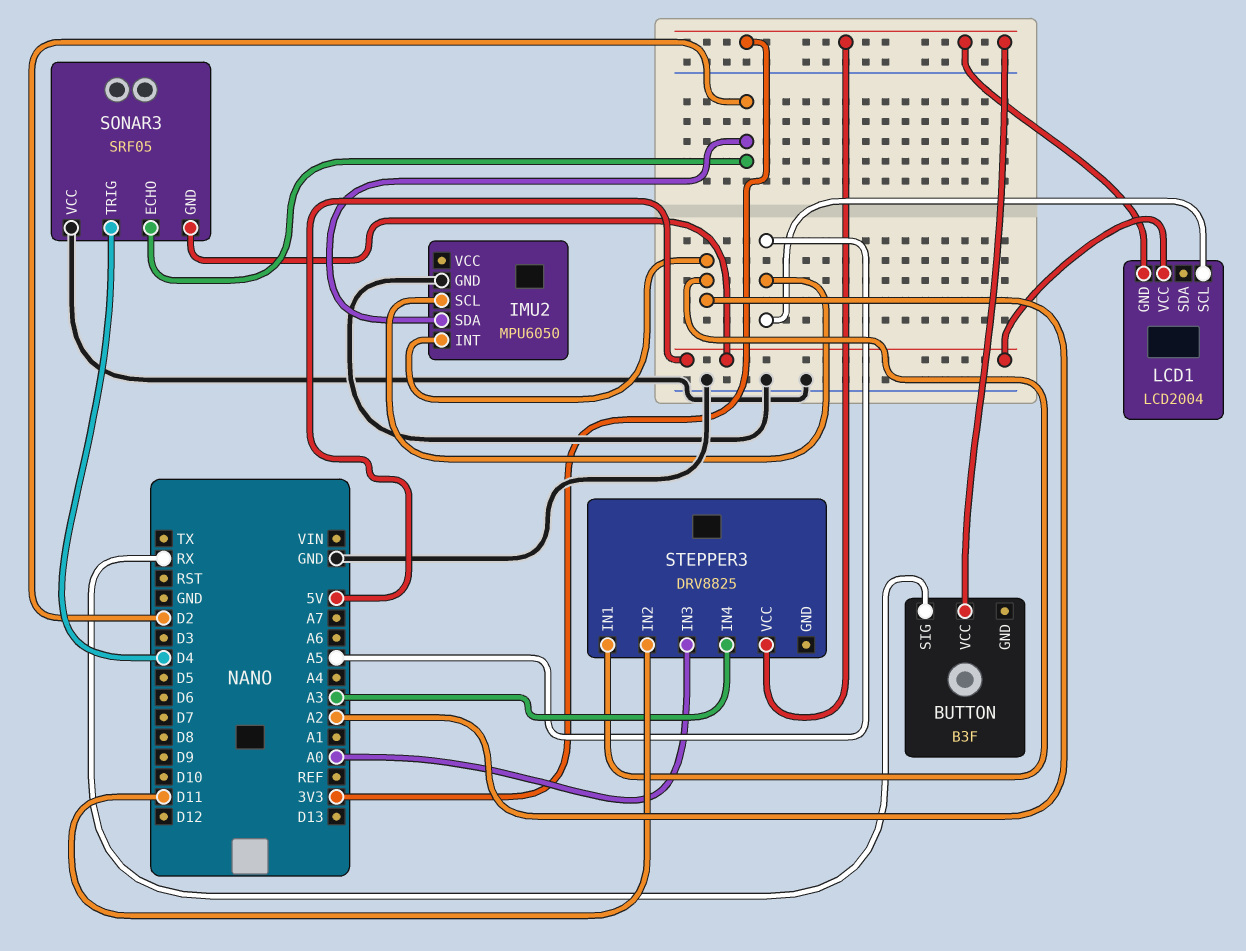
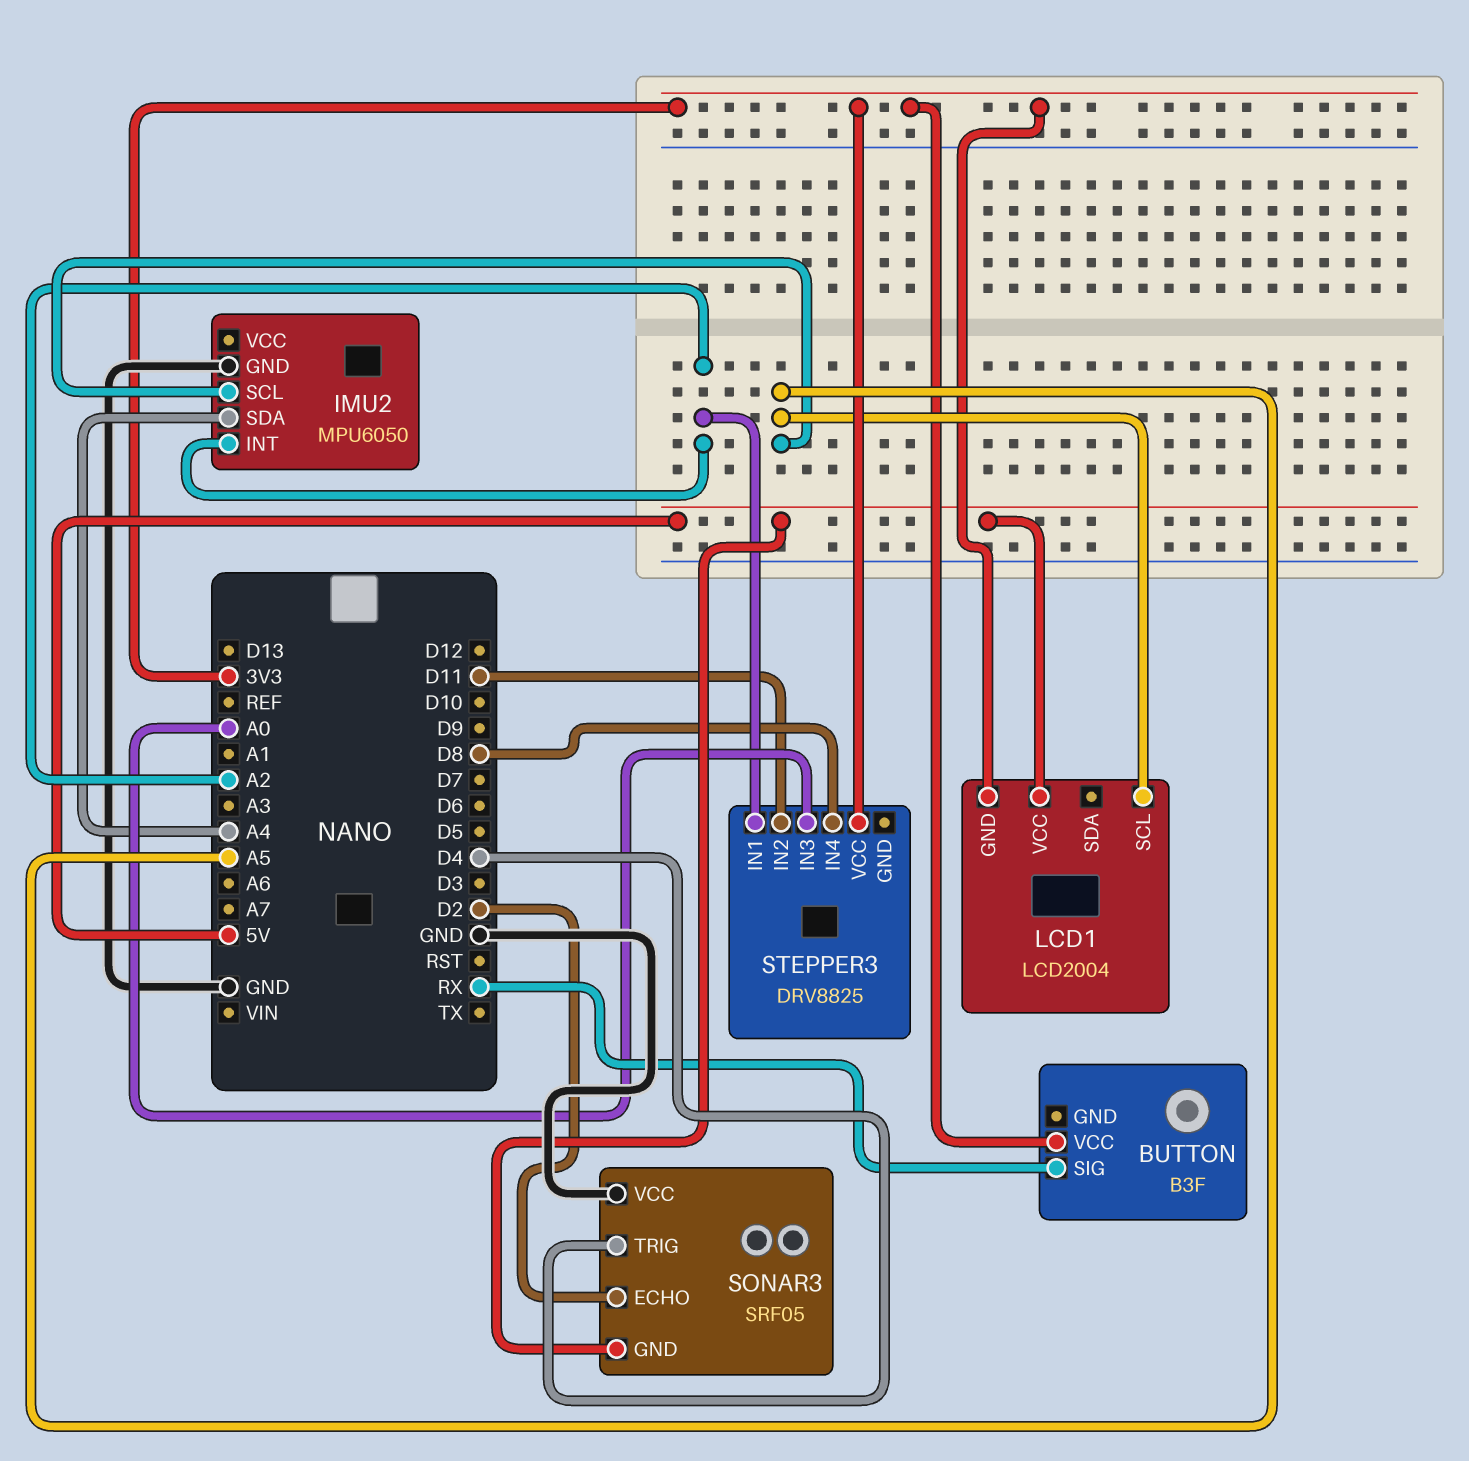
IMU2 pin SDA: D2 -> A4
STEPPER3 pin IN4: A3 -> D8

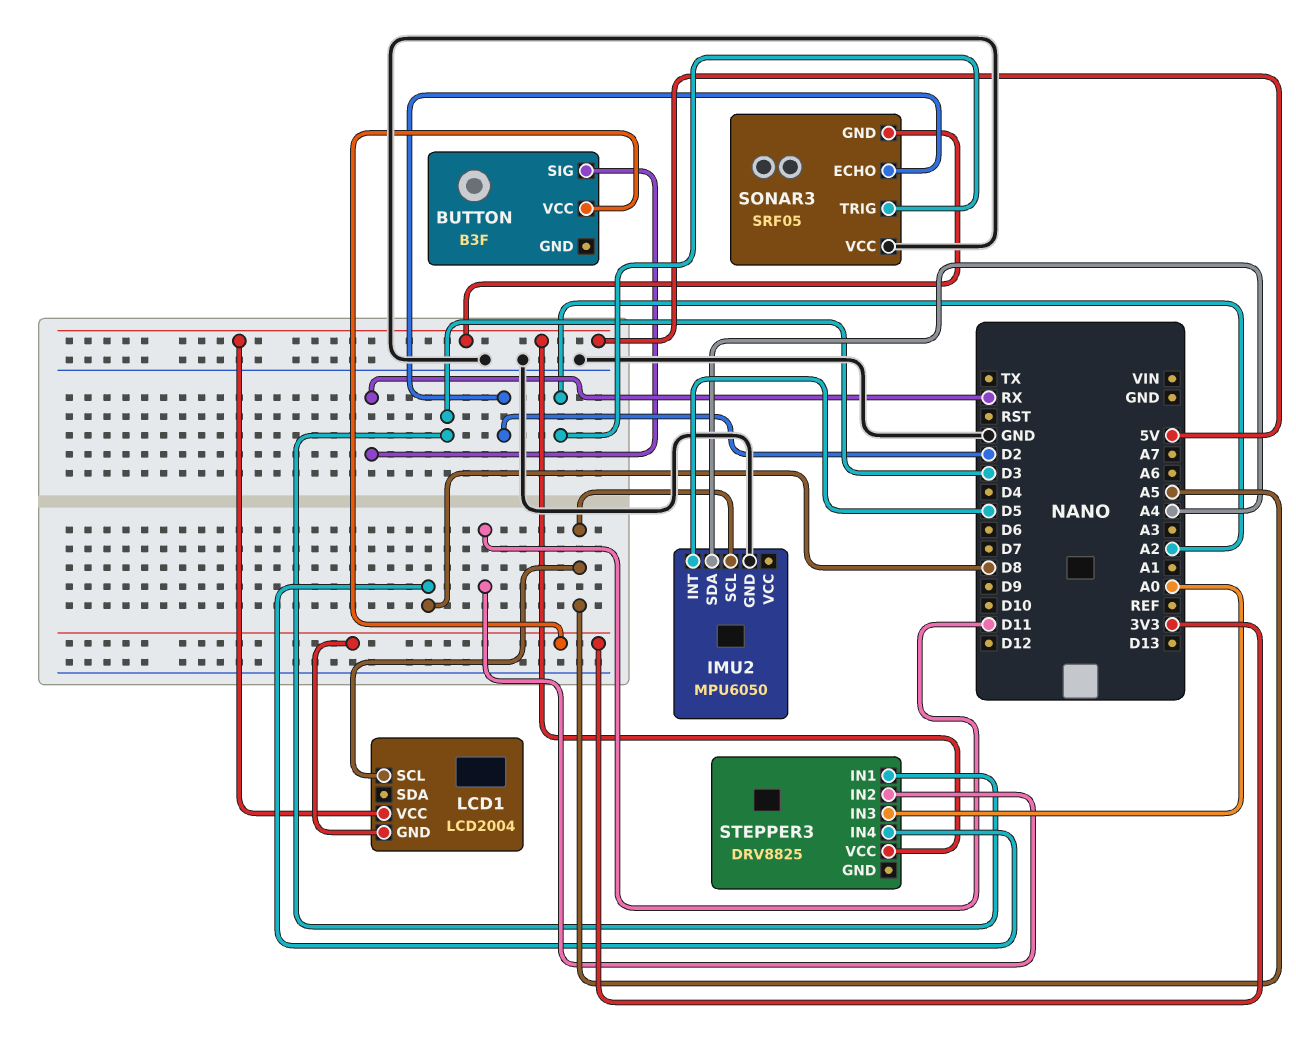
IMU2 pin INT: A2 -> D5
SONAR3 pin TRIG: D4 -> A2
STEPPER3 pin IN1: A2 -> D3
STEPPER3 pin VCC: 3V3 -> 5V

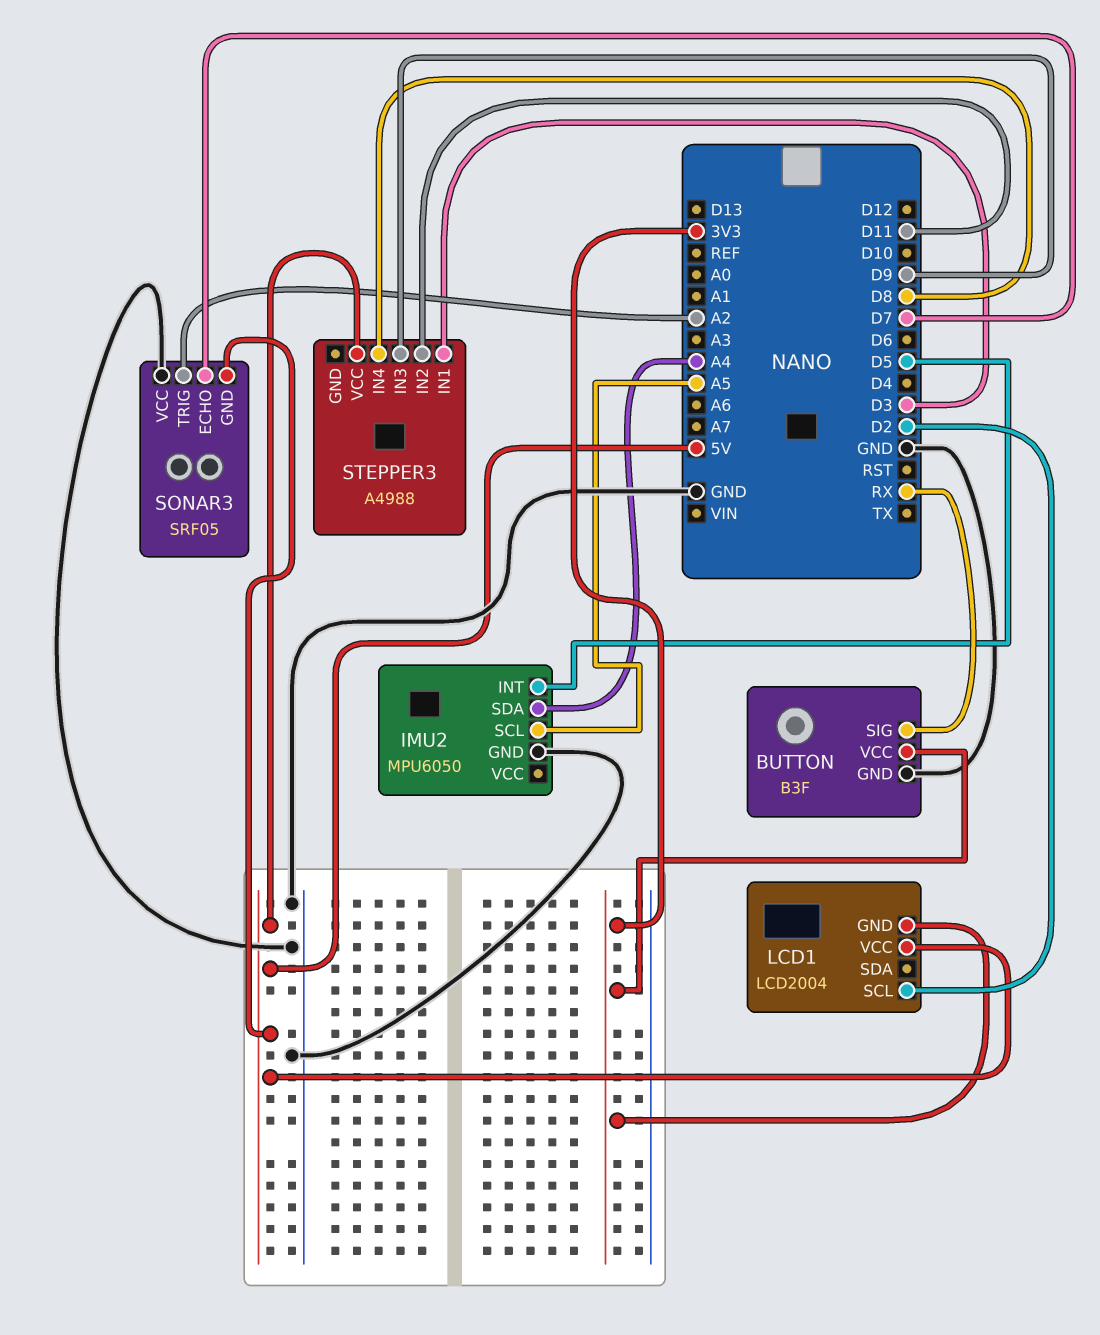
BUTTON pin GND: none -> GND
LCD1 pin SCL: A5 -> D2
SONAR3 pin ECHO: D2 -> D7
STEPPER3: DRV8825 -> A4988
STEPPER3 pin IN3: A0 -> D9

